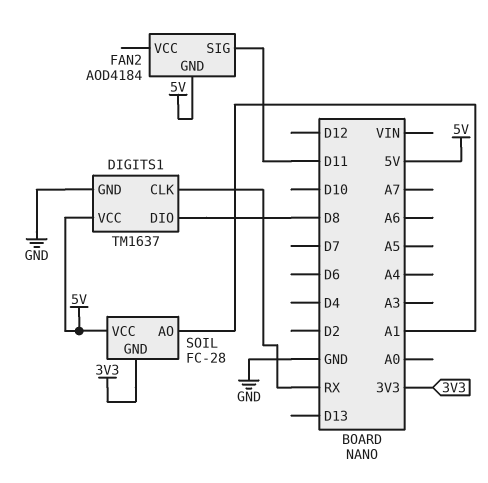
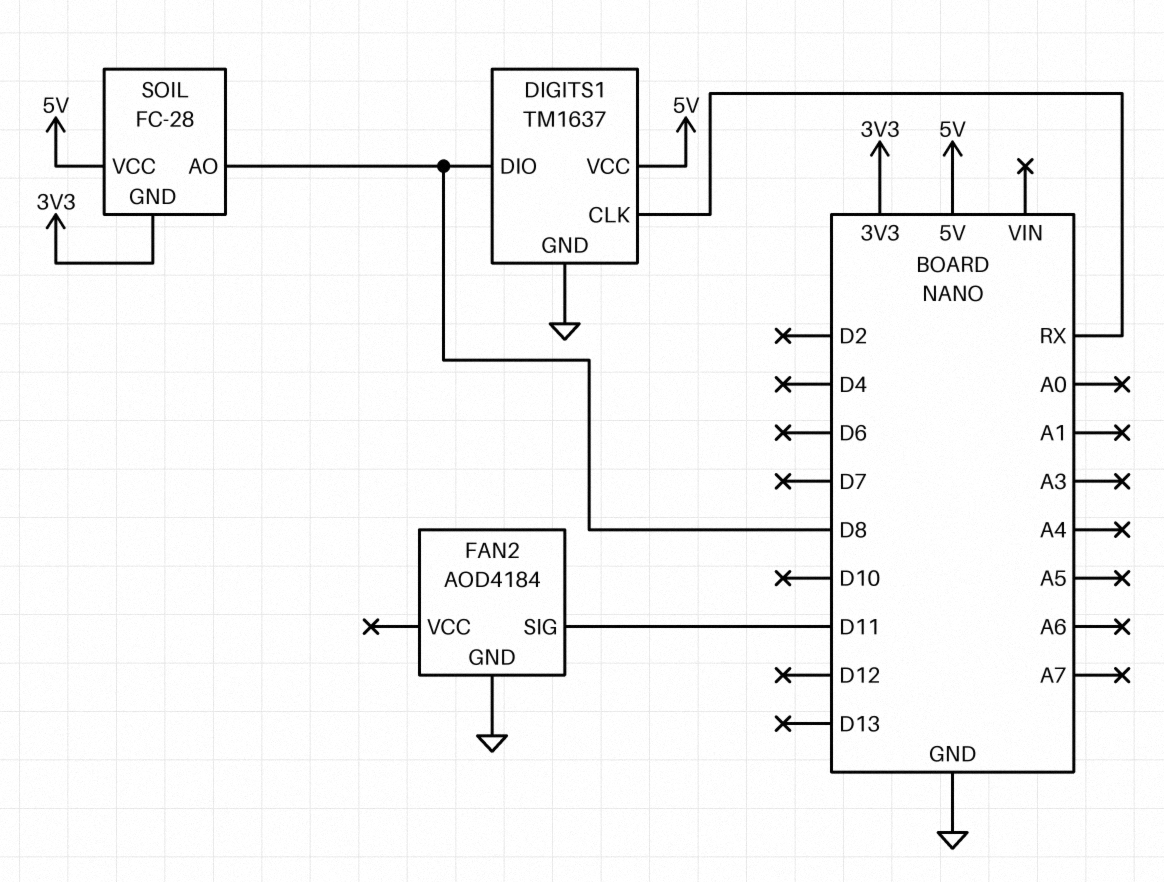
FAN2 pin GND: 5V -> GND
SOIL pin AO: A1 -> D8

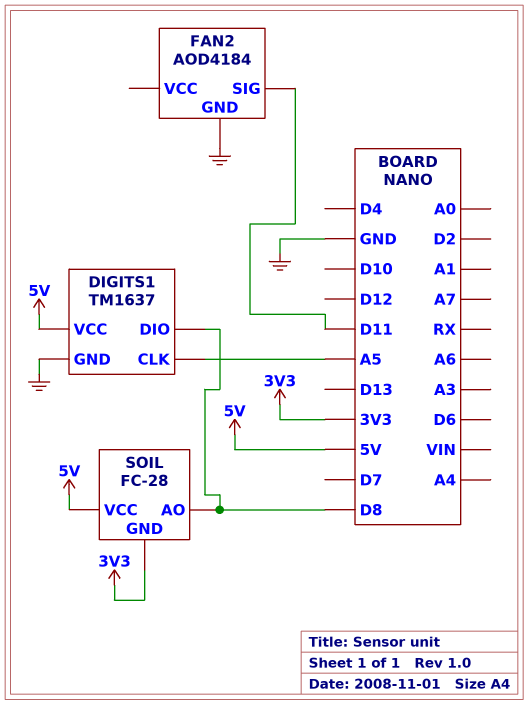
DIGITS1 pin CLK: RX -> A5

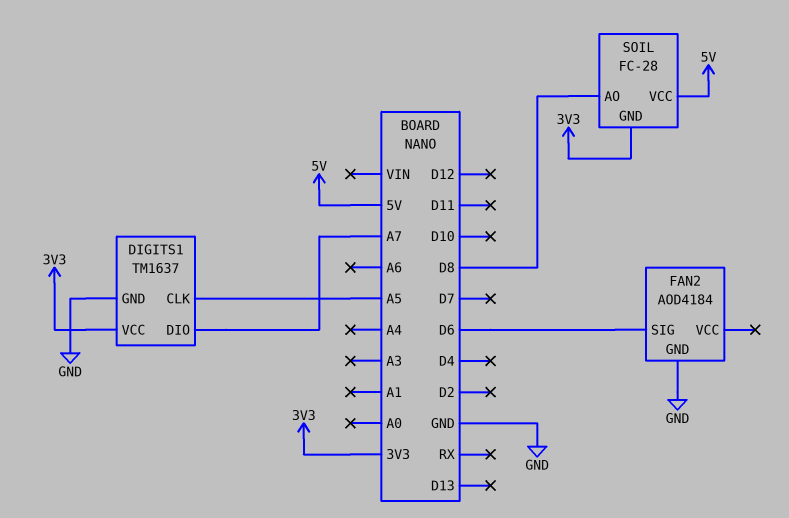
DIGITS1 pin DIO: D8 -> A7
DIGITS1 pin VCC: 5V -> 3V3
FAN2 pin SIG: D11 -> D6

